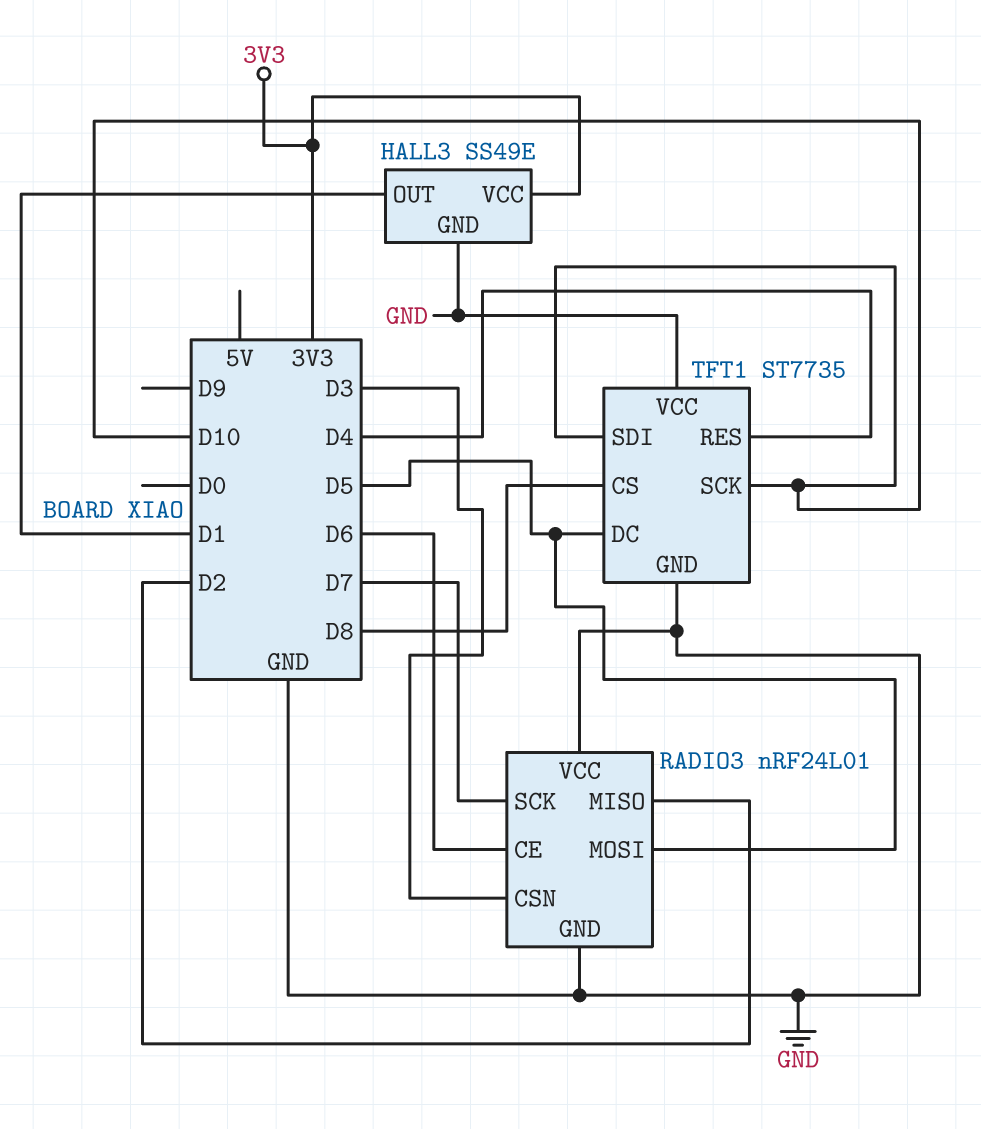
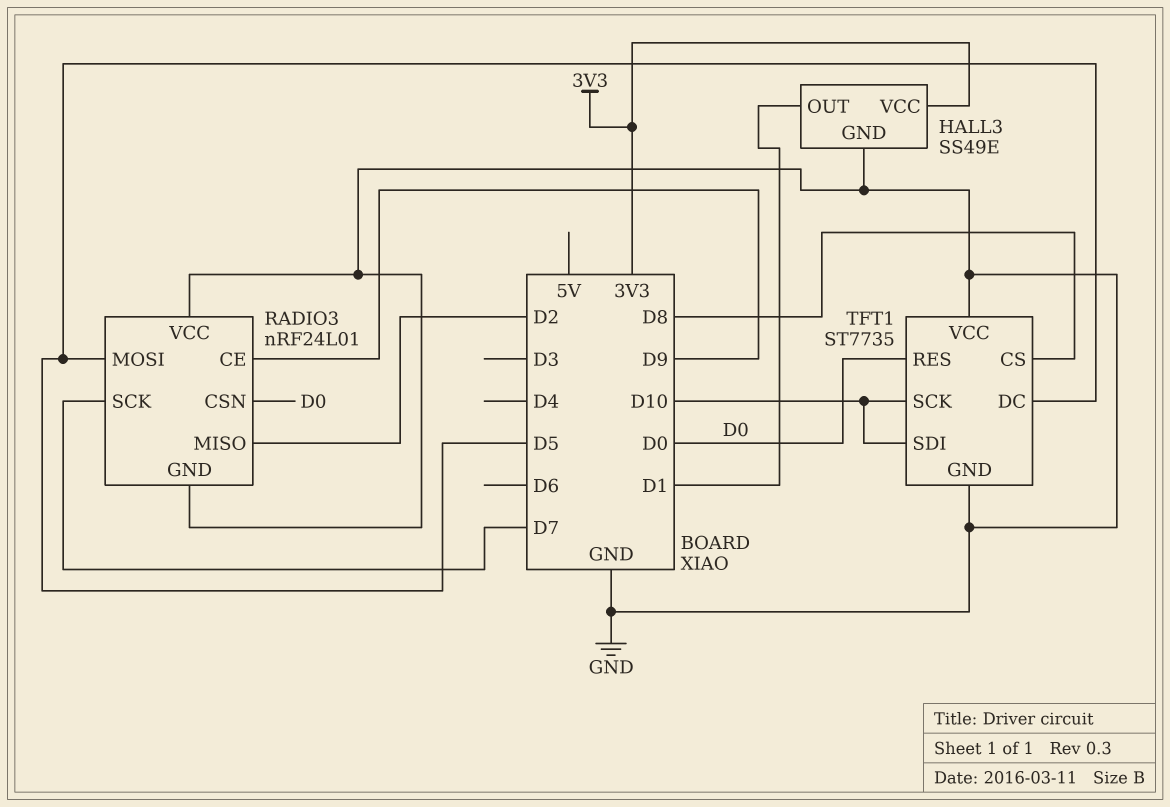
RADIO3 pin CE: D6 -> D9
RADIO3 pin CSN: D3 -> D0
TFT1 pin RES: D4 -> D0

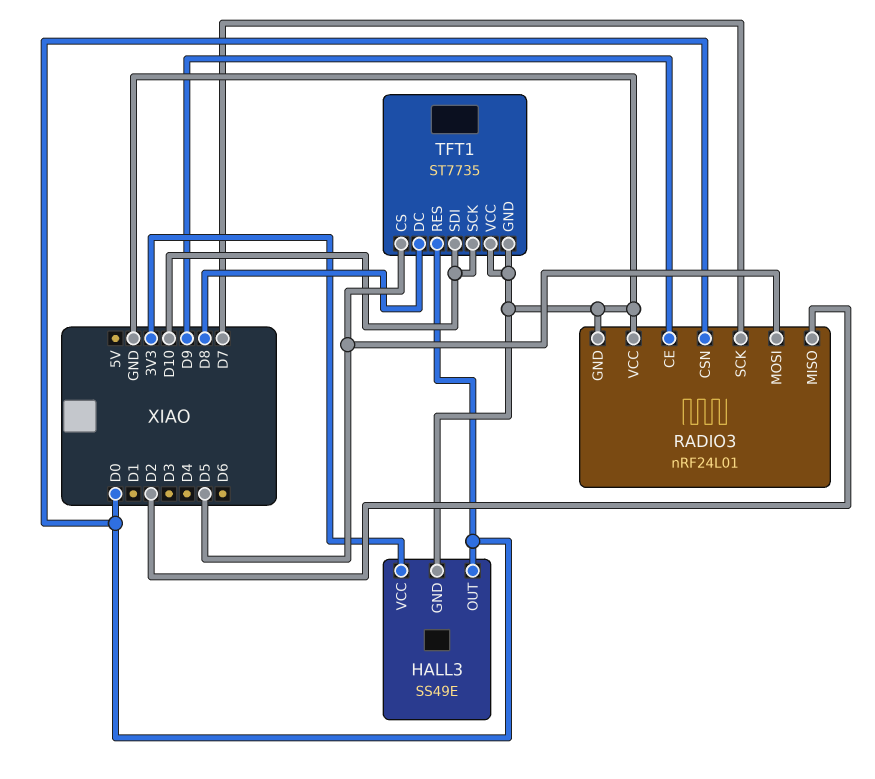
HALL3 pin OUT: D1 -> D0
TFT1 pin CS: D8 -> D5
TFT1 pin DC: D5 -> D8

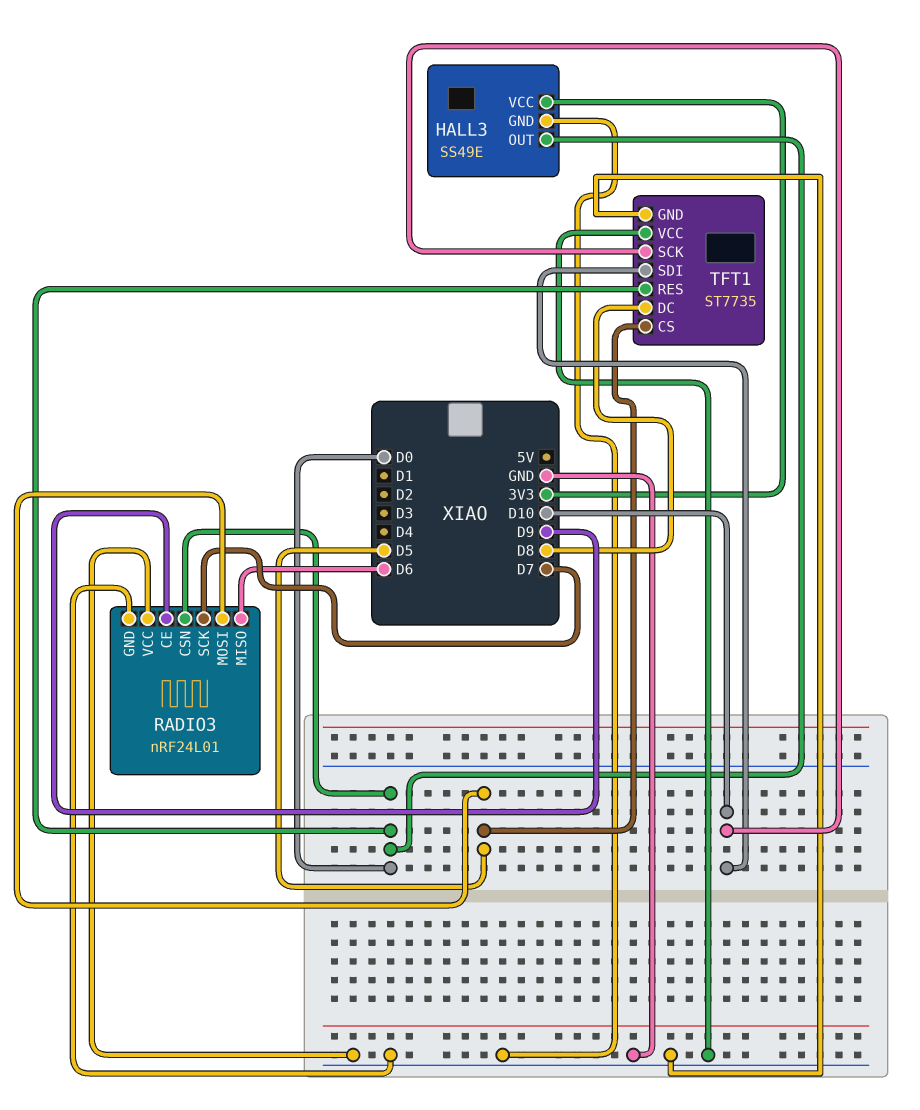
RADIO3 pin MISO: D2 -> D6

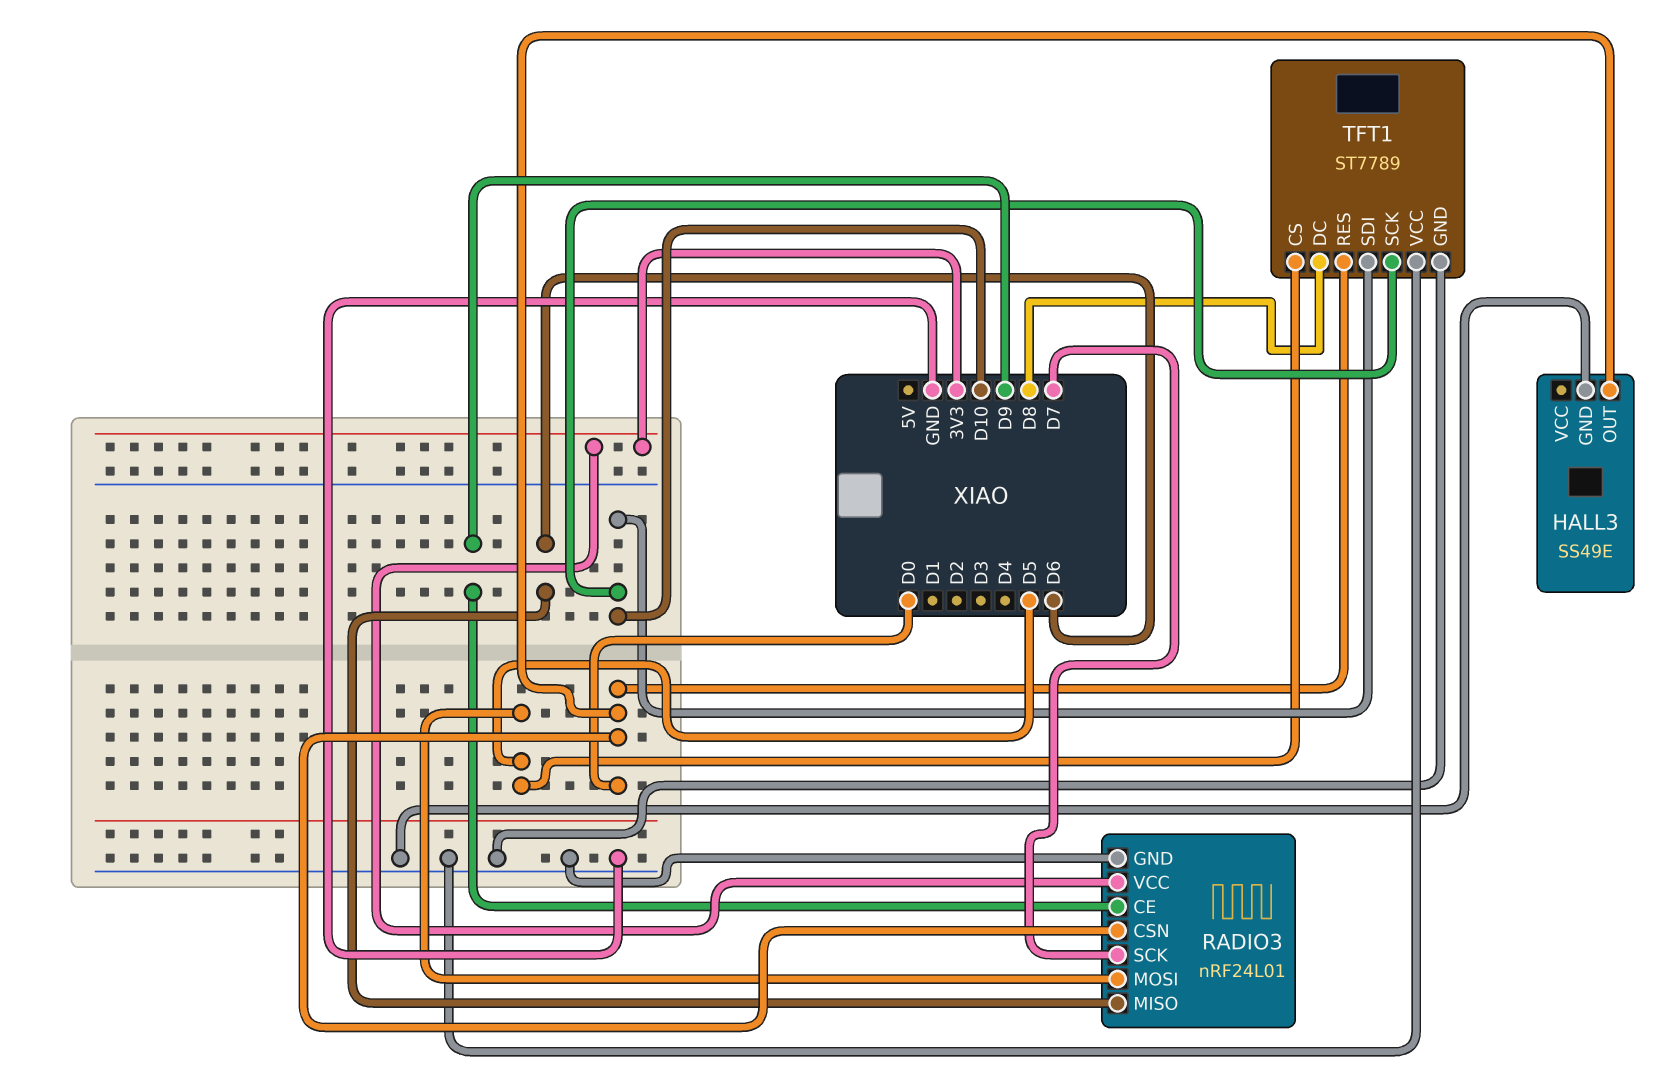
HALL3 pin VCC: 3V3 -> none
RADIO3 pin VCC: GND -> 3V3
TFT1: ST7735 -> ST7789

